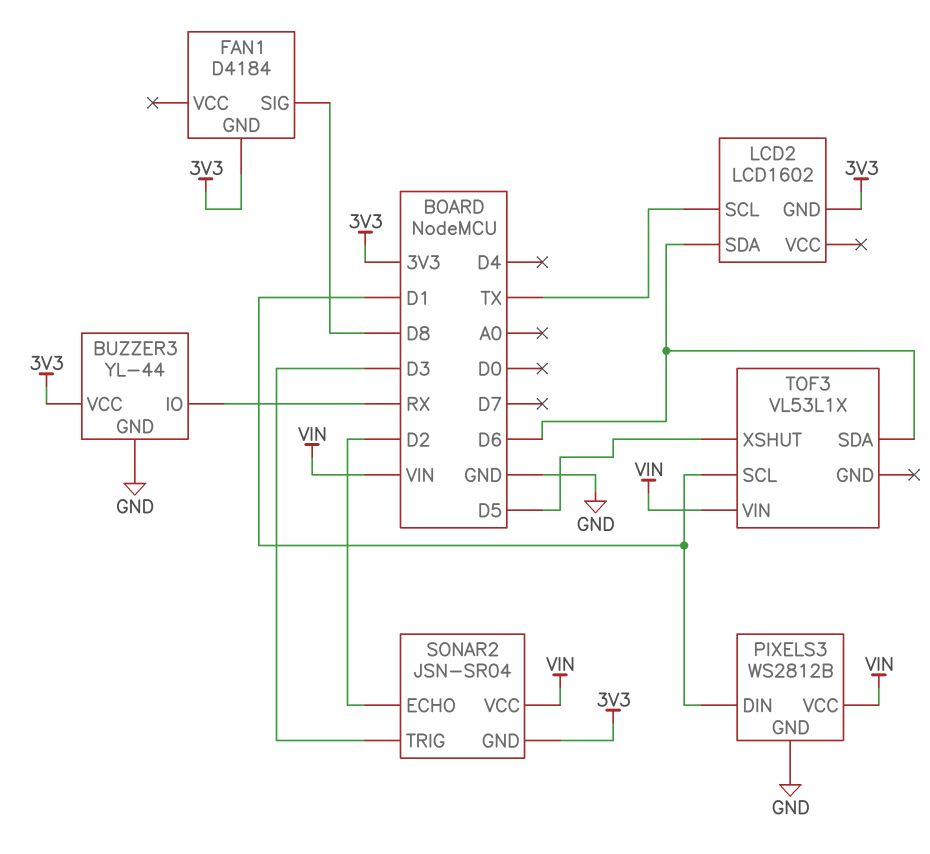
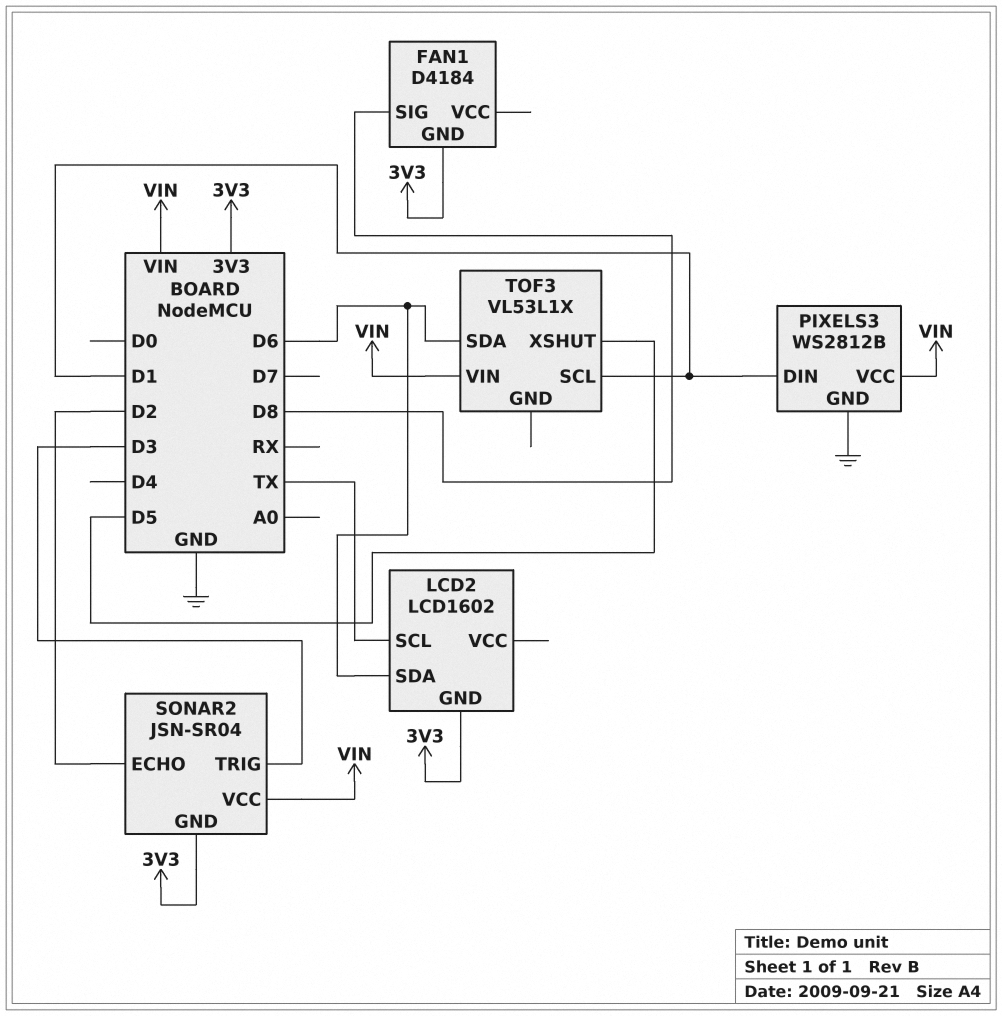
BUZZER3: YL-44 -> none
BUZZER3 pin GND: GND -> none
BUZZER3 pin IO: RX -> none
BUZZER3 pin VCC: 3V3 -> none

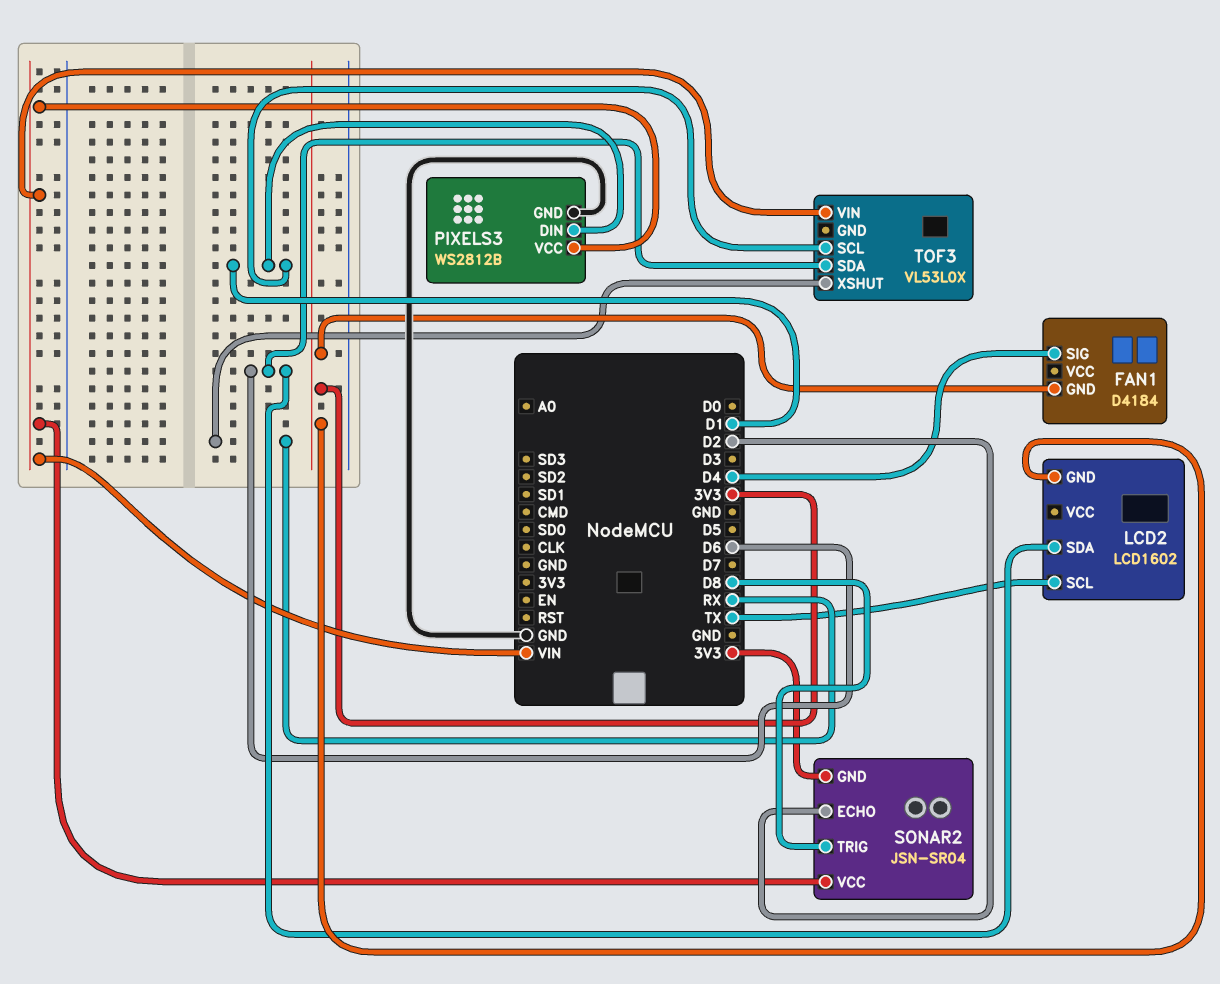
FAN1 pin SIG: D8 -> D4
SONAR2 pin TRIG: D3 -> D8
TOF3: VL53L1X -> VL53L0X
TOF3 pin XSHUT: D5 -> RX

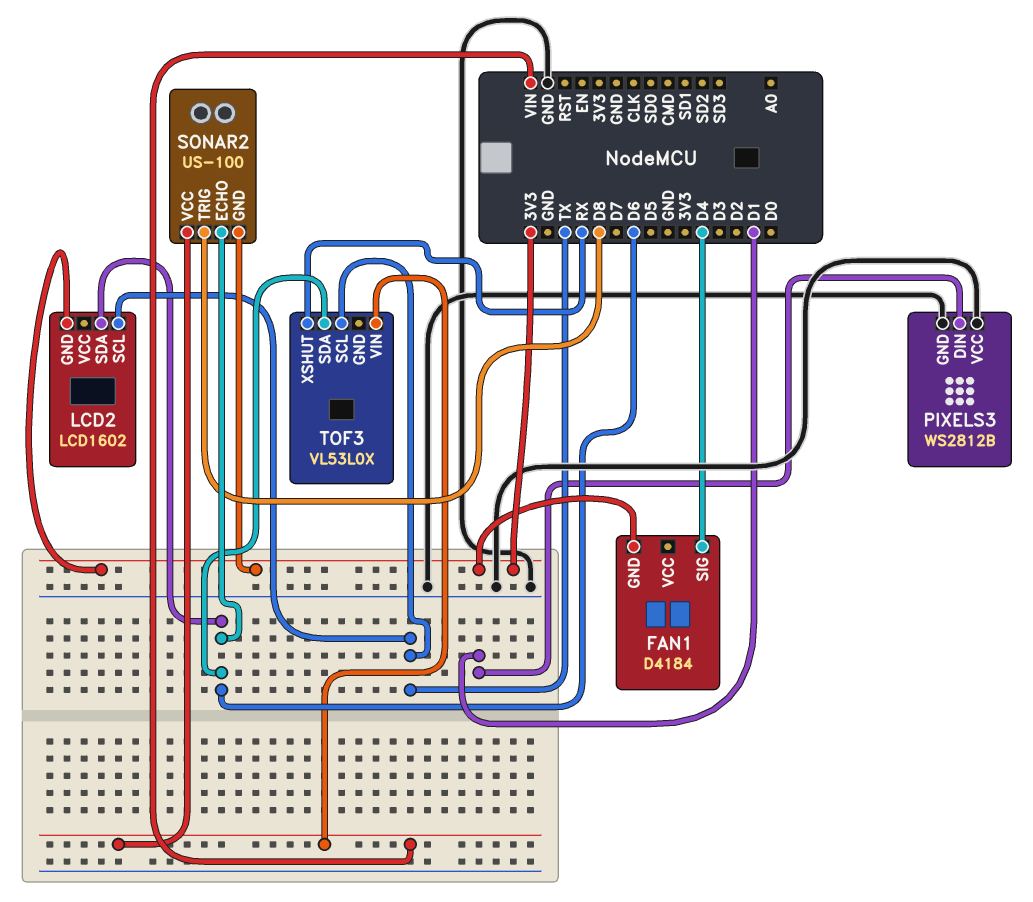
PIXELS3 pin VCC: VIN -> GND
SONAR2: JSN-SR04 -> US-100
SONAR2 pin ECHO: D2 -> D6
TOF3 pin SCL: D1 -> TX

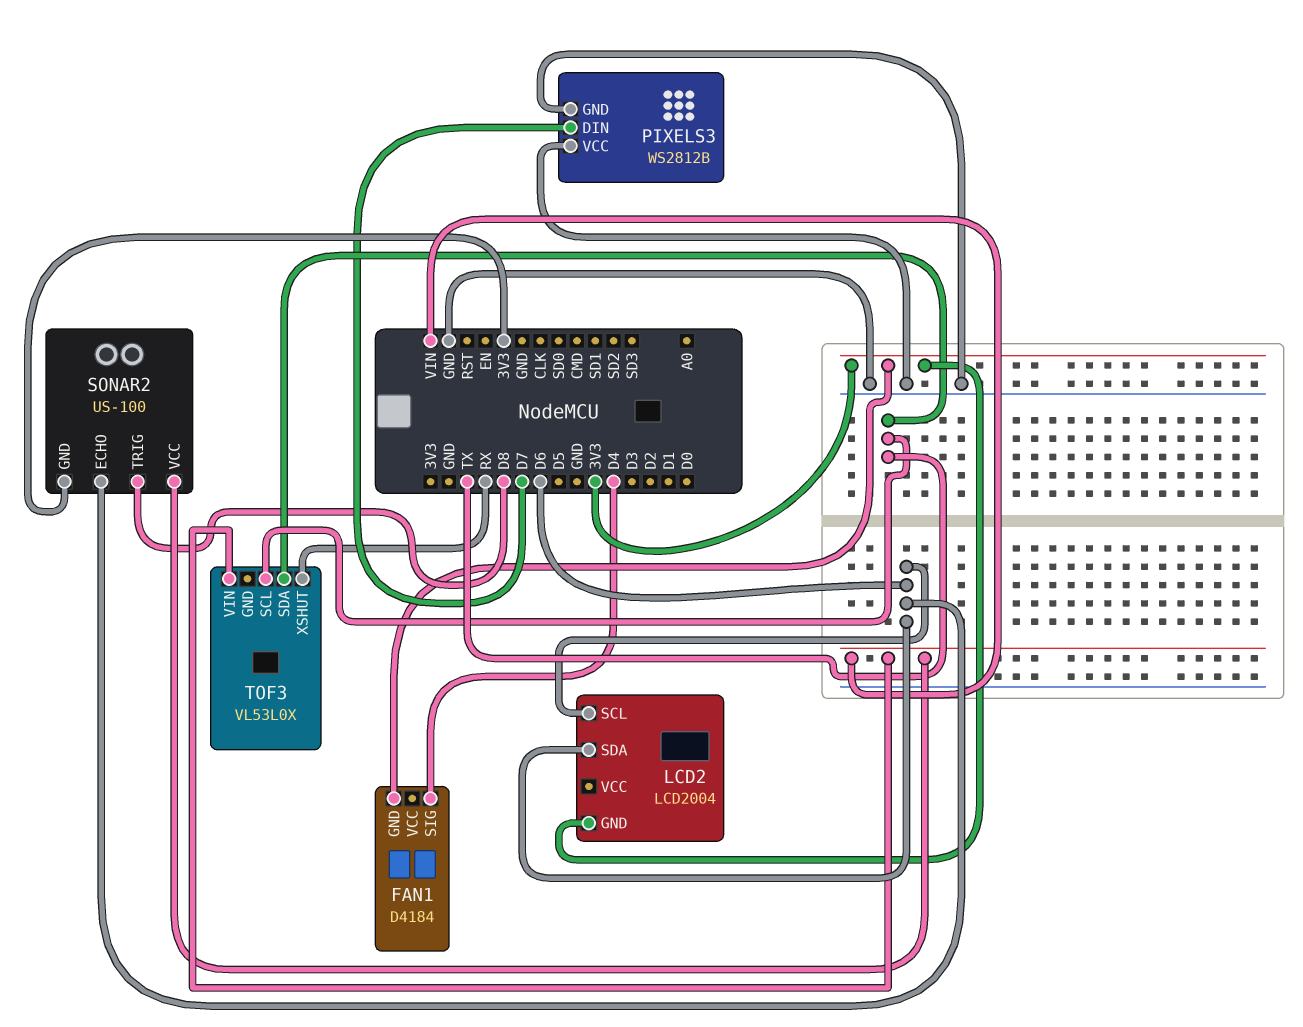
LCD2: LCD1602 -> LCD2004
LCD2 pin SCL: TX -> D6
PIXELS3 pin DIN: D1 -> D7
TOF3 pin SDA: D6 -> TX

